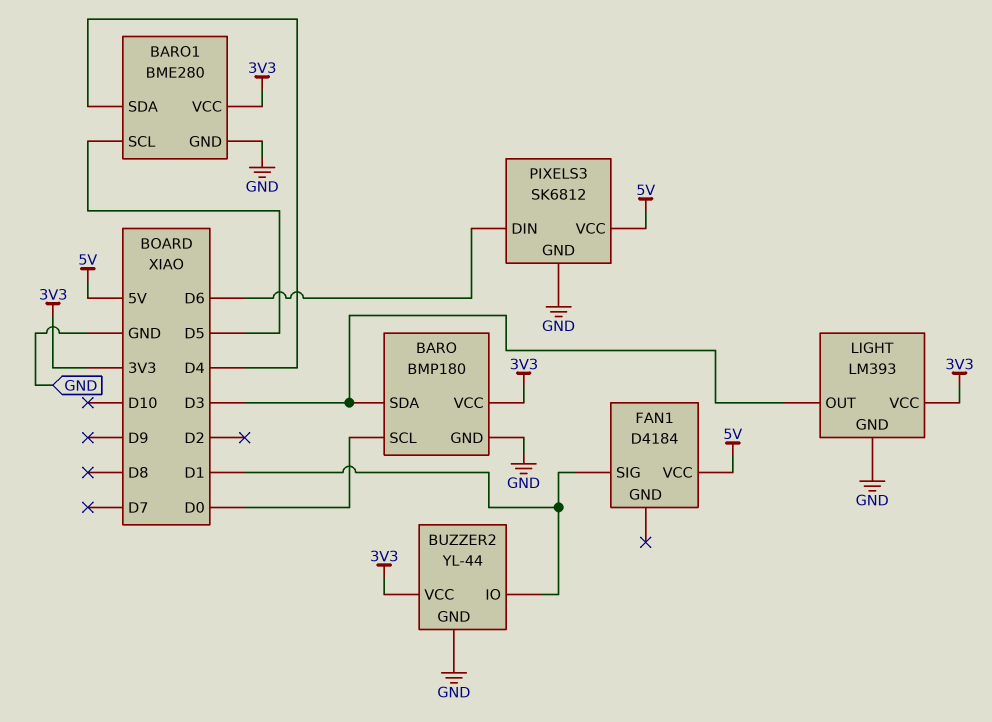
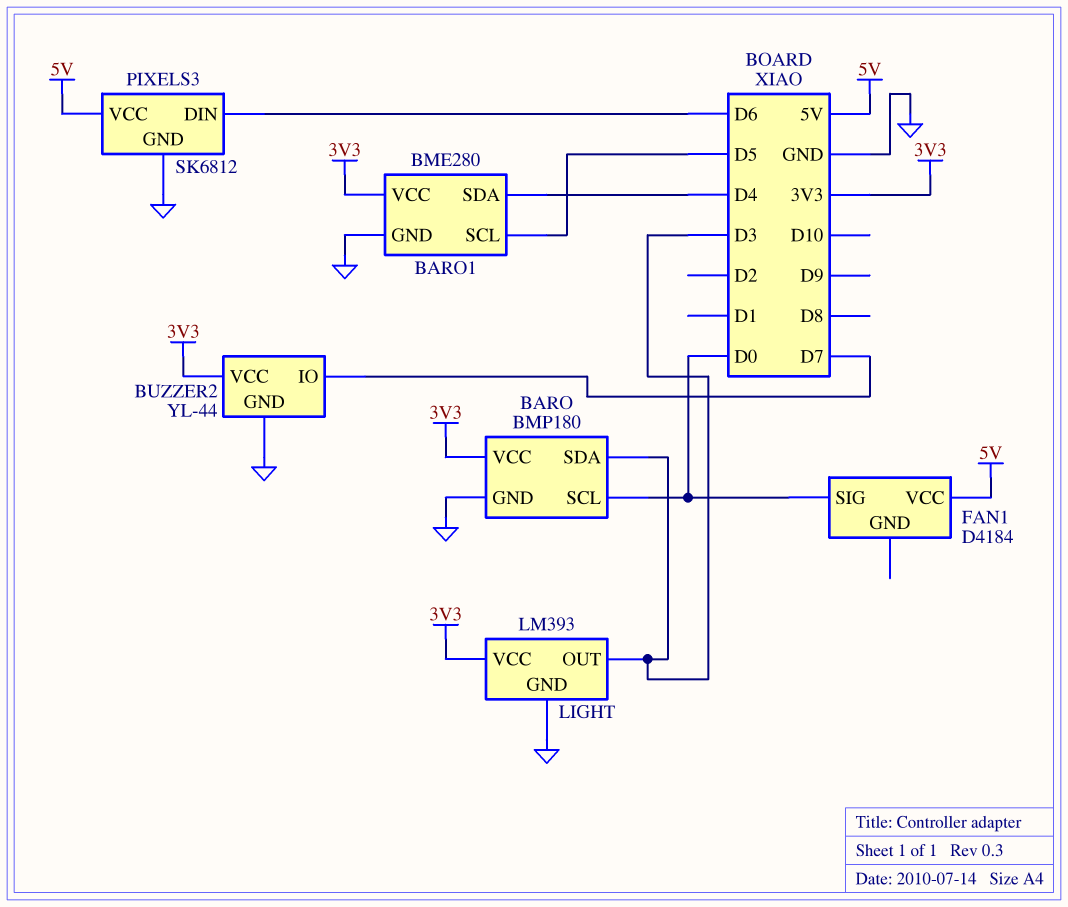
BUZZER2 pin IO: D1 -> D7
FAN1 pin SIG: D1 -> D0

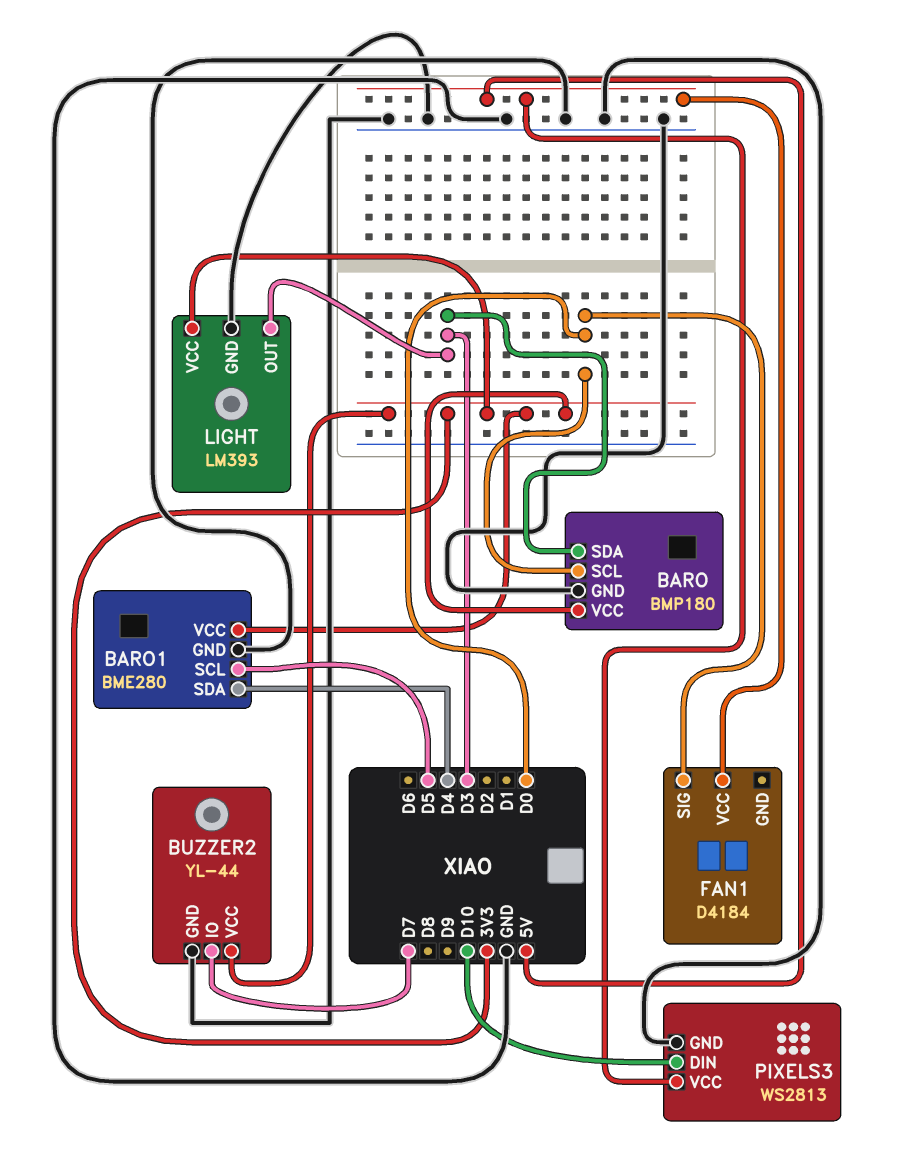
PIXELS3: SK6812 -> WS2813
PIXELS3 pin DIN: D6 -> D10

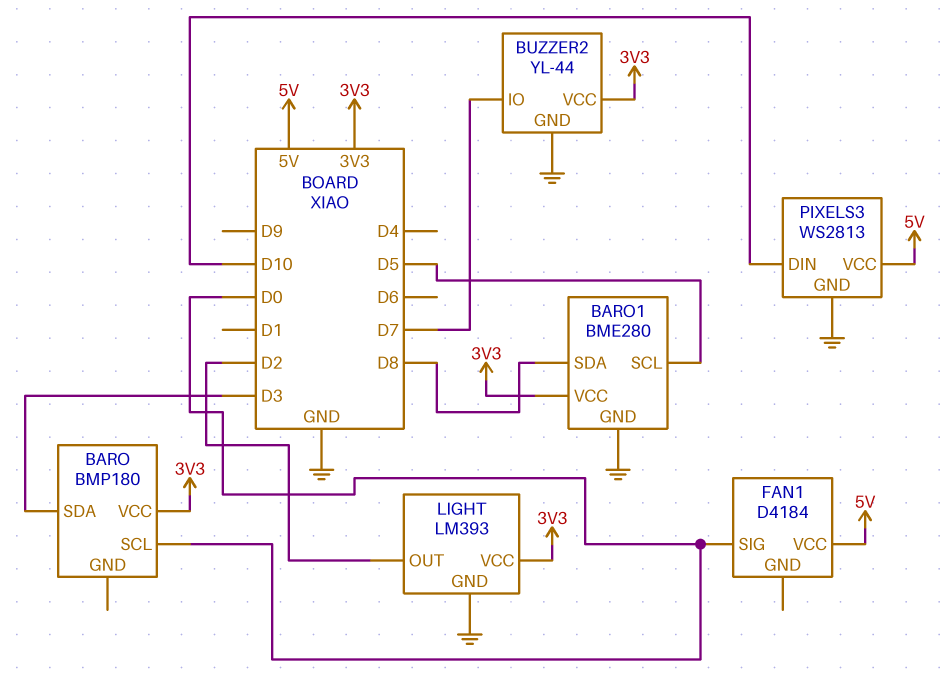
BARO pin GND: GND -> none
BARO1 pin SDA: D4 -> D8
LIGHT pin OUT: D3 -> D2

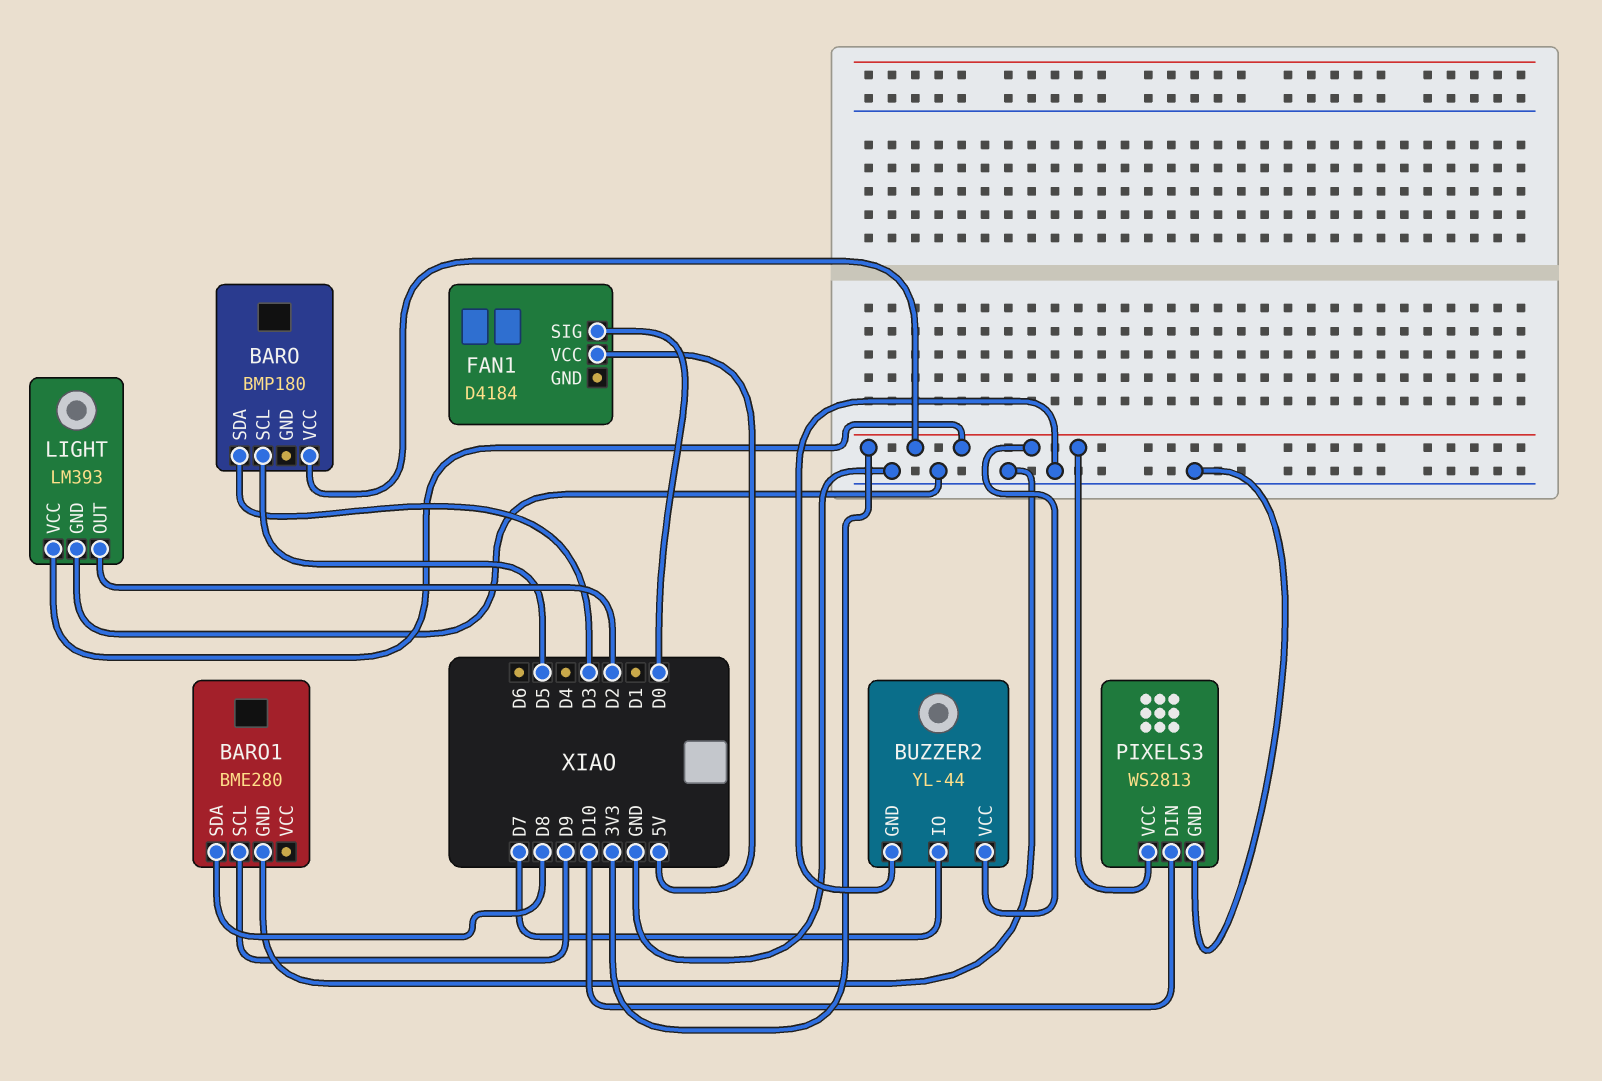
BARO pin SCL: D0 -> D5
BARO1 pin SCL: D5 -> D9
BARO1 pin VCC: 3V3 -> none
PIXELS3 pin VCC: 5V -> 3V3

